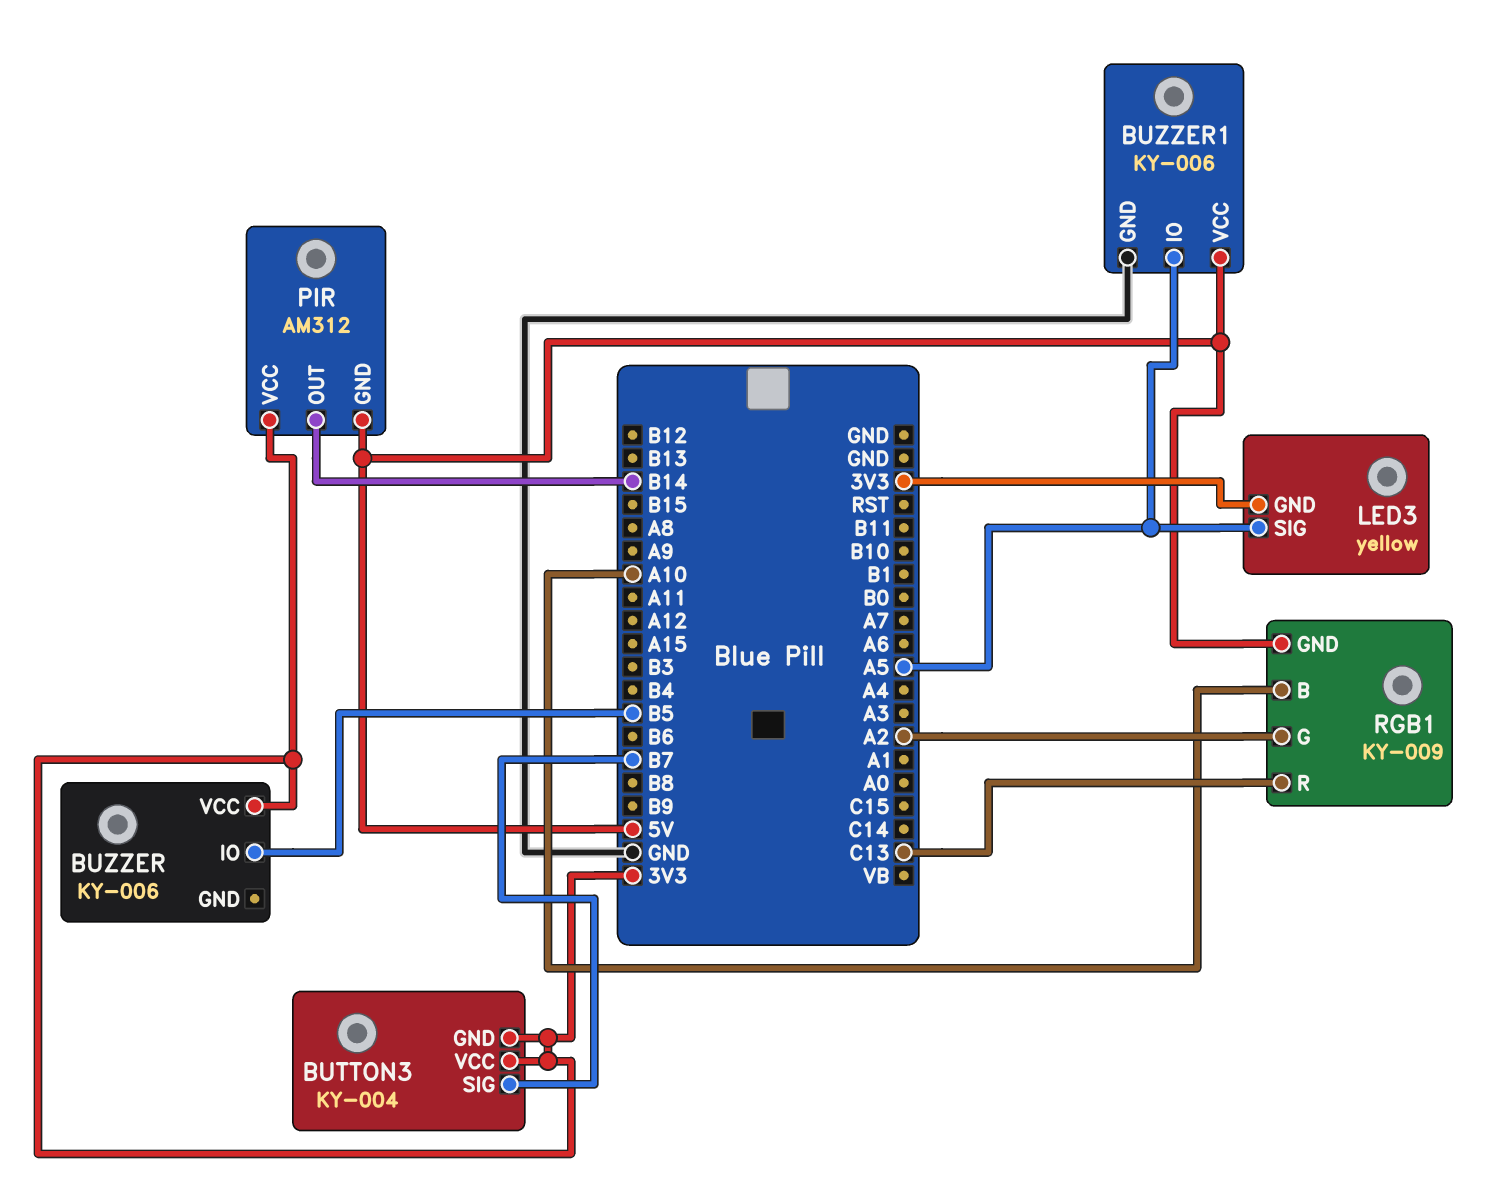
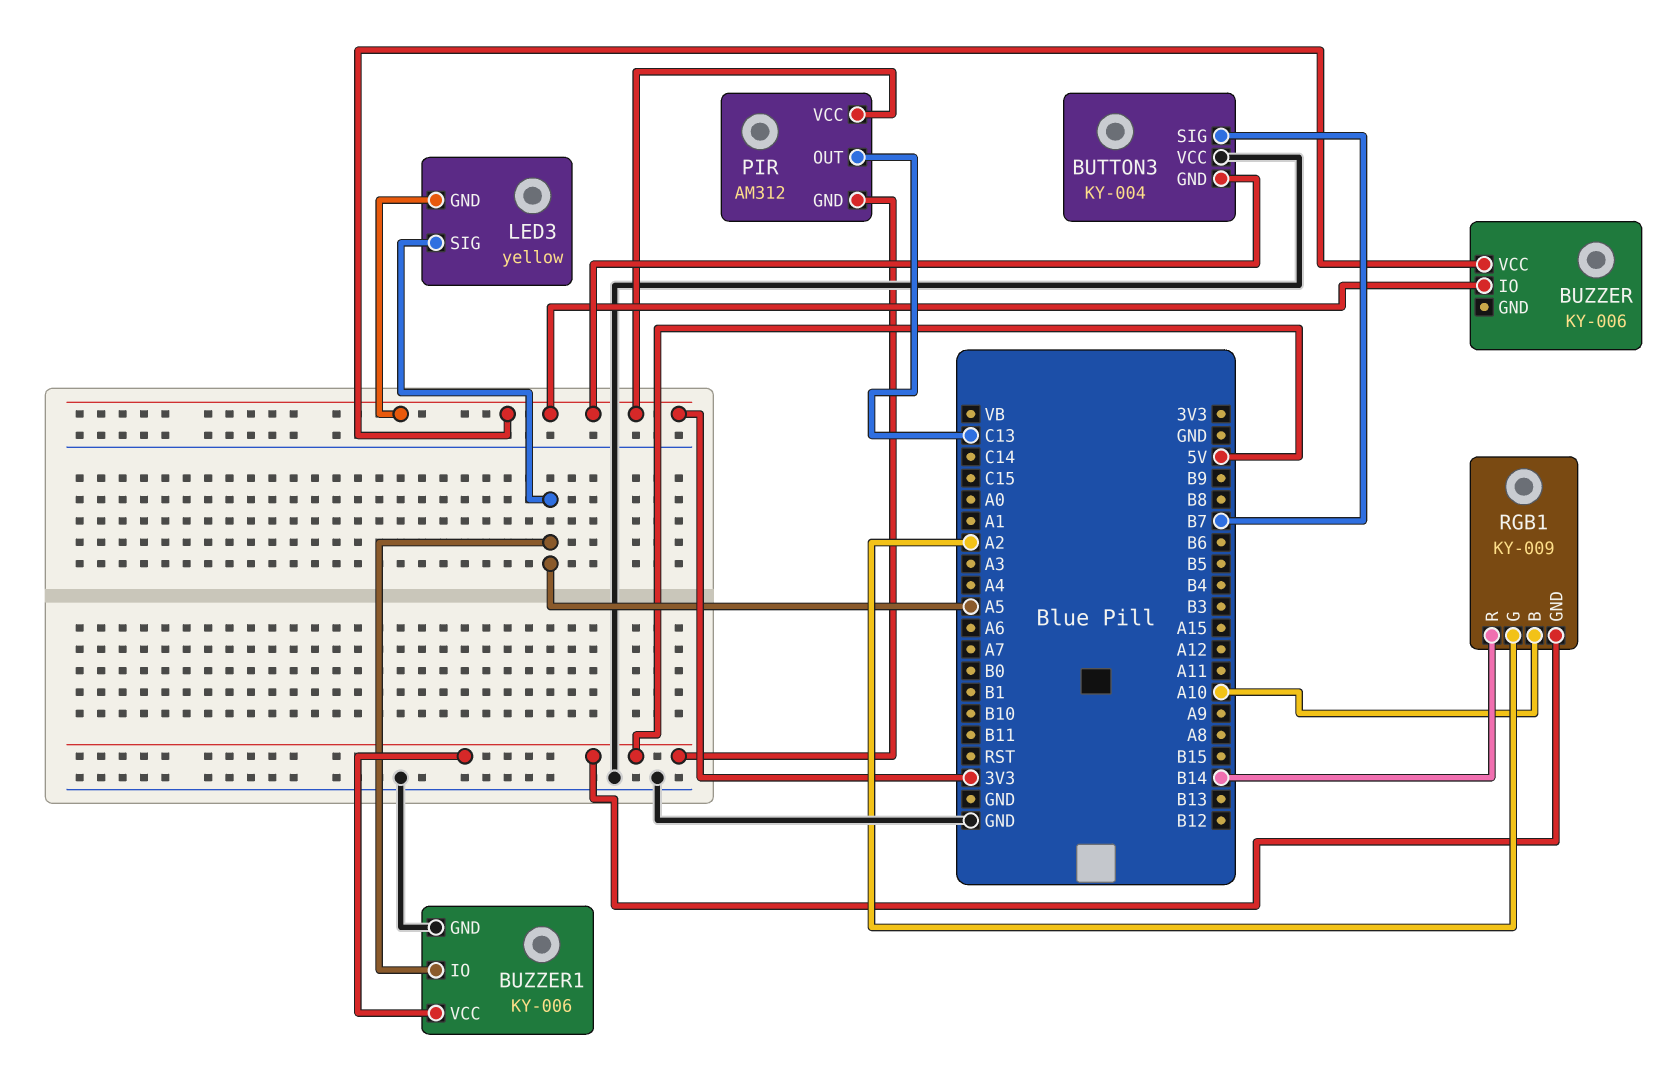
BUTTON3 pin VCC: 3V3 -> GND
BUZZER pin IO: B5 -> 3V3
PIR pin OUT: B14 -> C13
RGB1 pin R: C13 -> B14

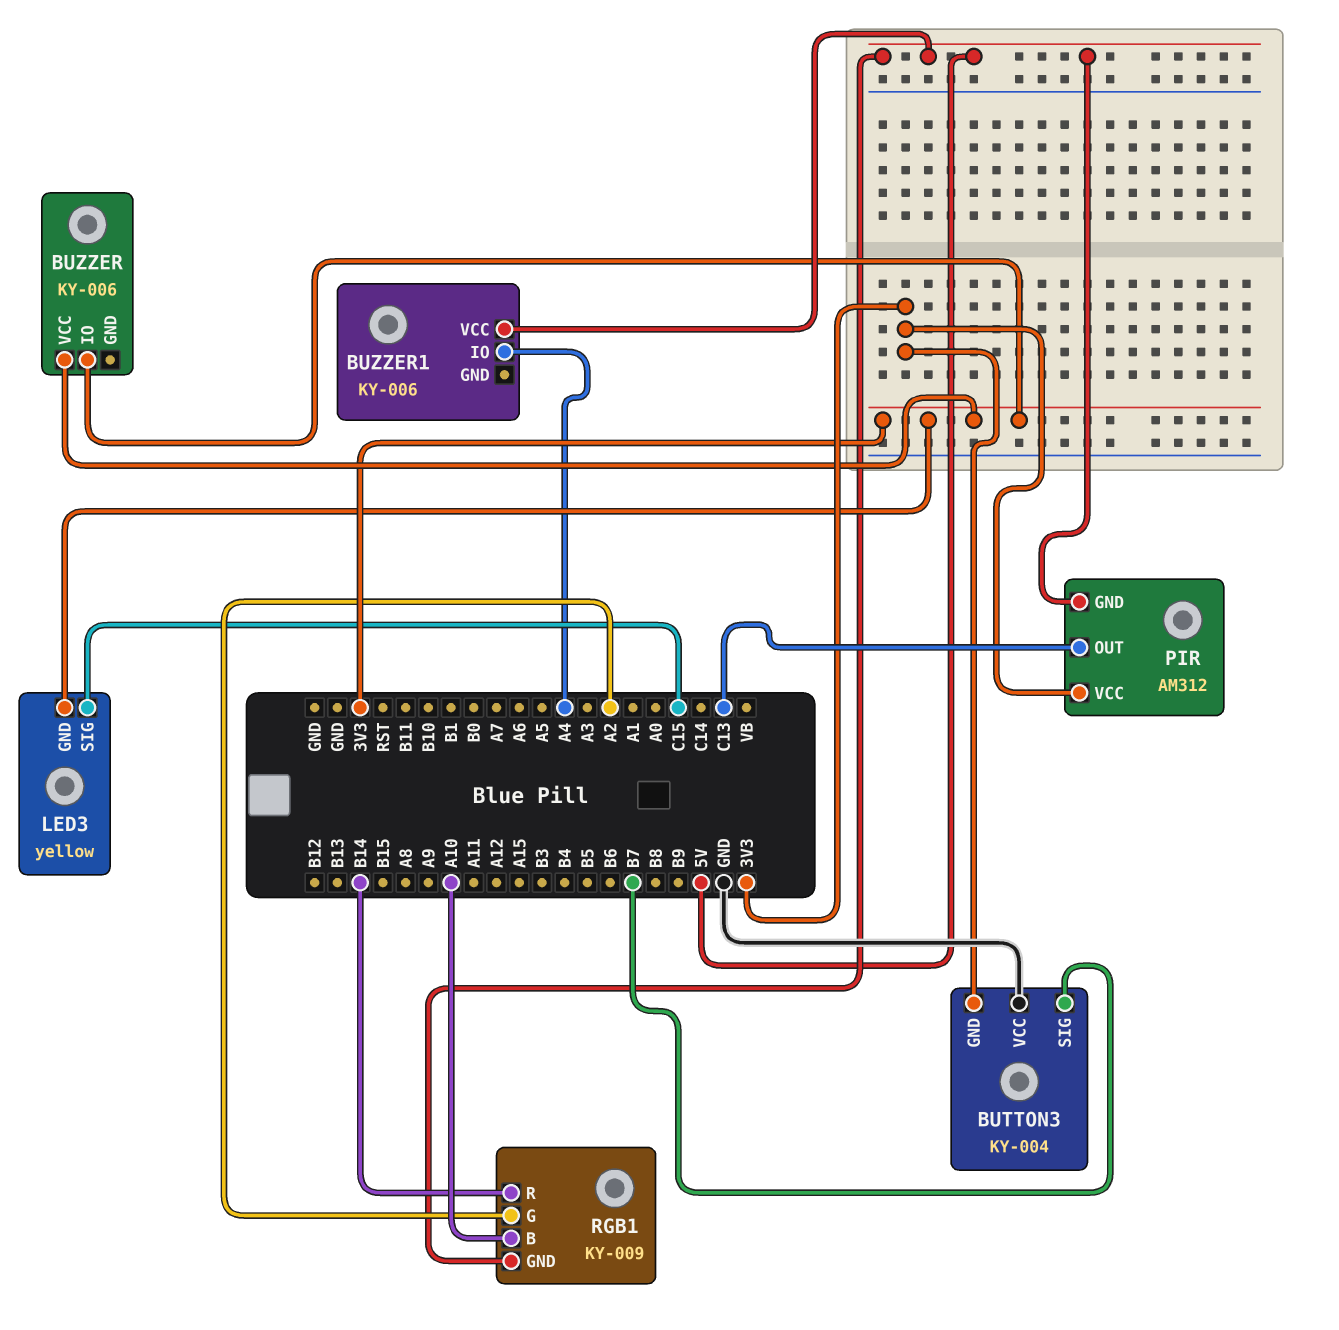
BUZZER1 pin GND: GND -> none
BUZZER1 pin IO: A5 -> A4
LED3 pin SIG: A5 -> C15

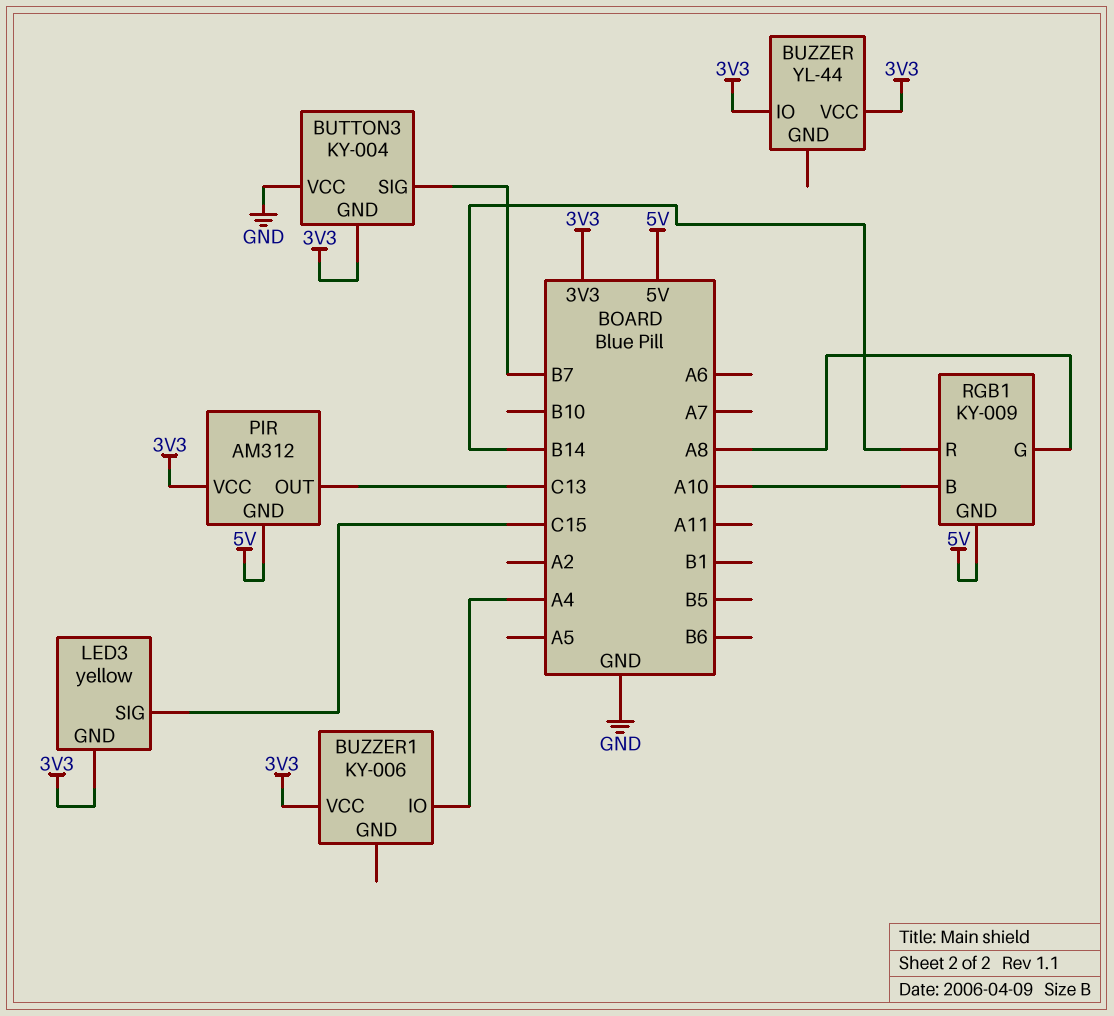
BUZZER: KY-006 -> YL-44
BUZZER1 pin VCC: 5V -> 3V3
RGB1 pin G: A2 -> A8

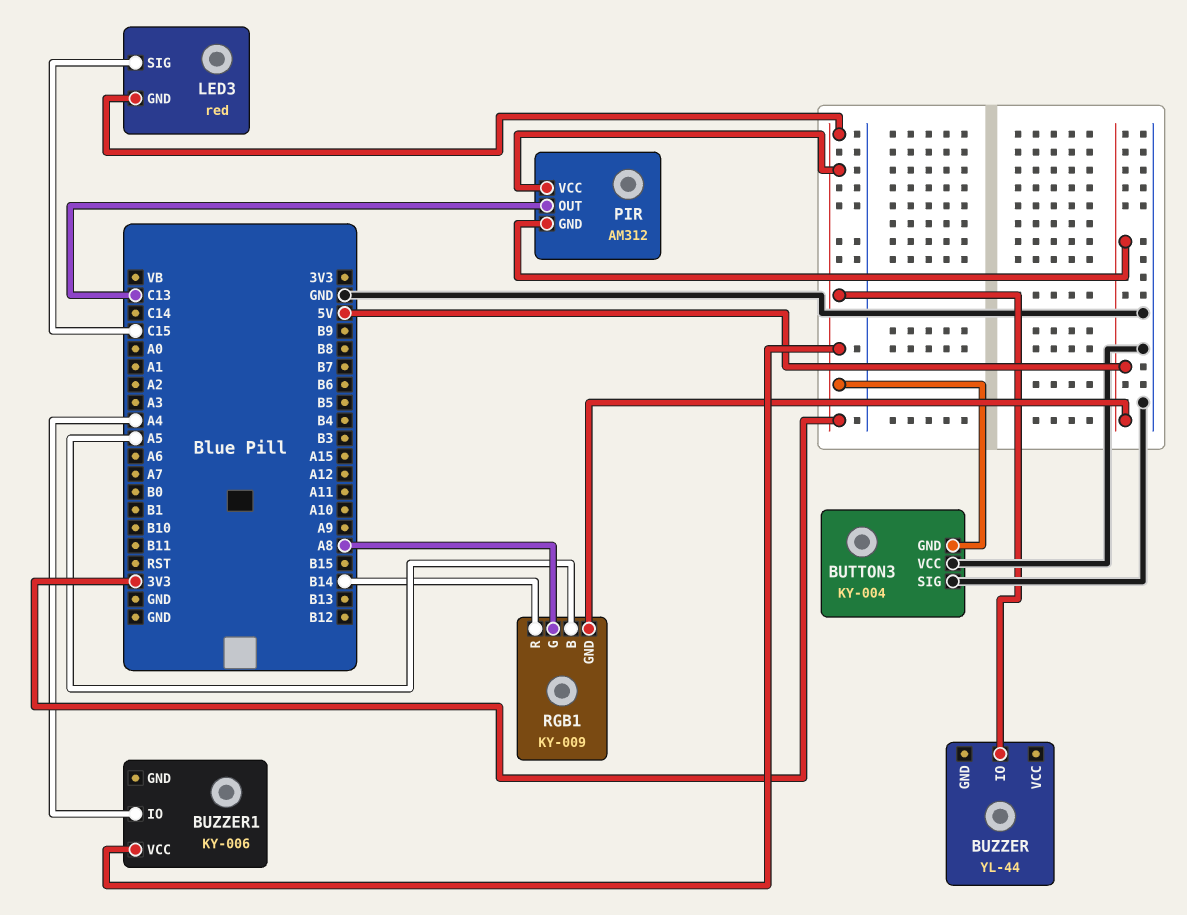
BUTTON3 pin SIG: B7 -> GND
BUZZER pin VCC: 3V3 -> none
LED3: yellow -> red
RGB1 pin B: A10 -> A5

